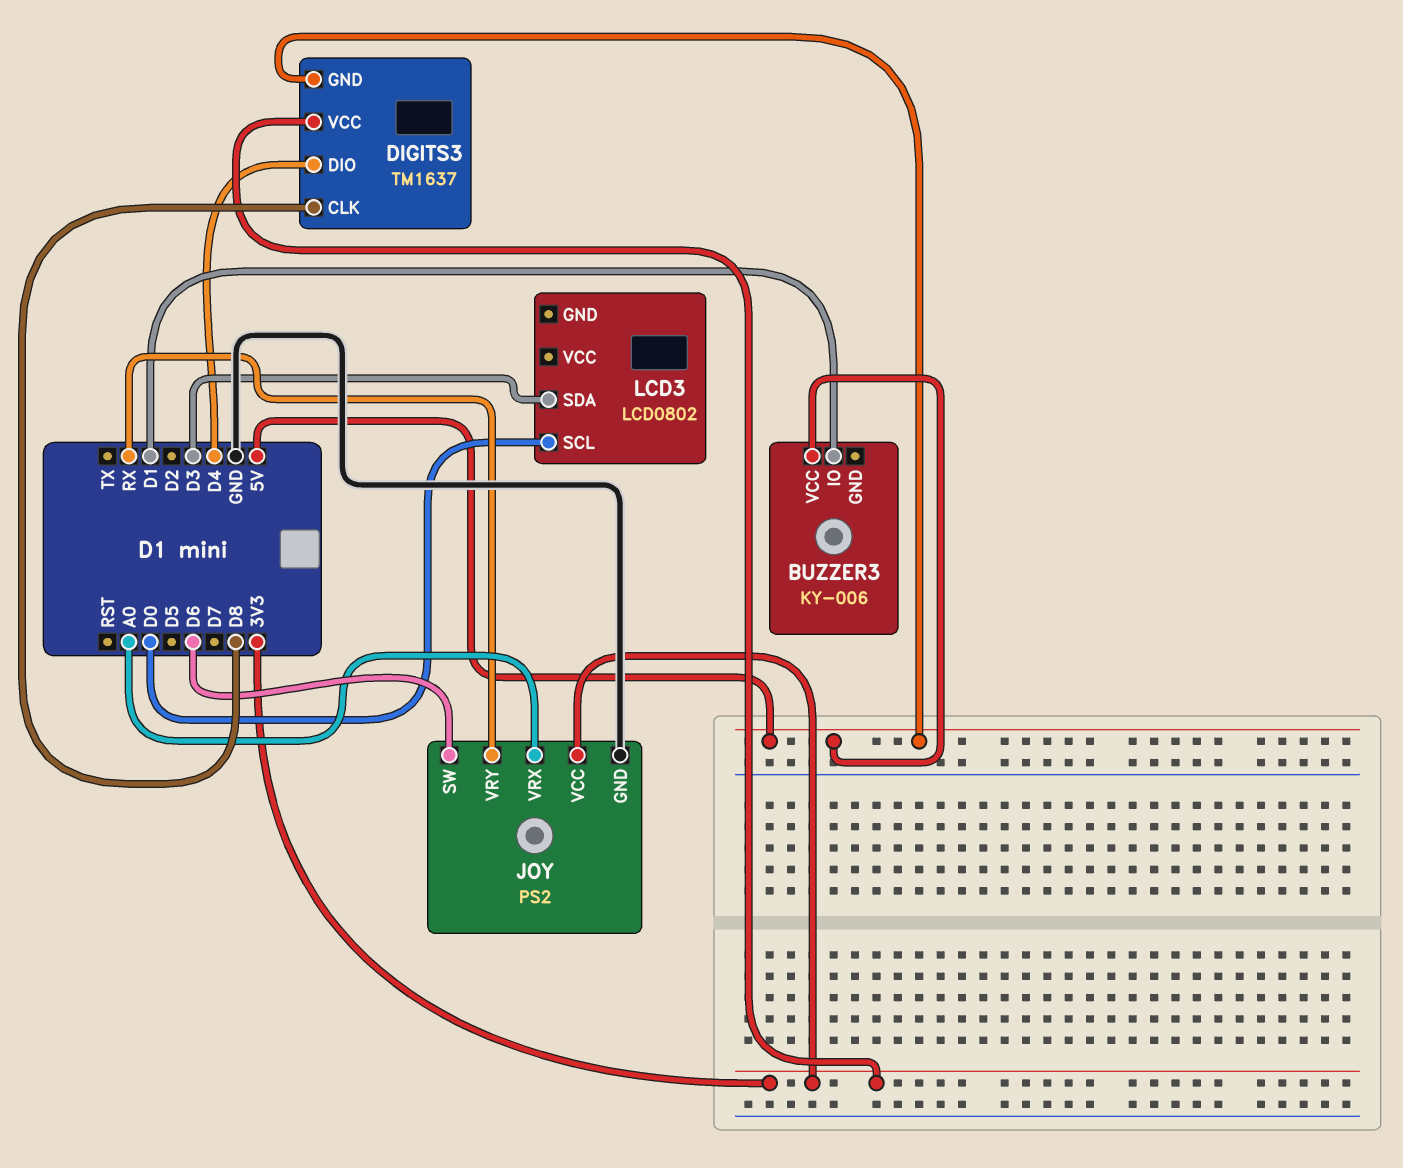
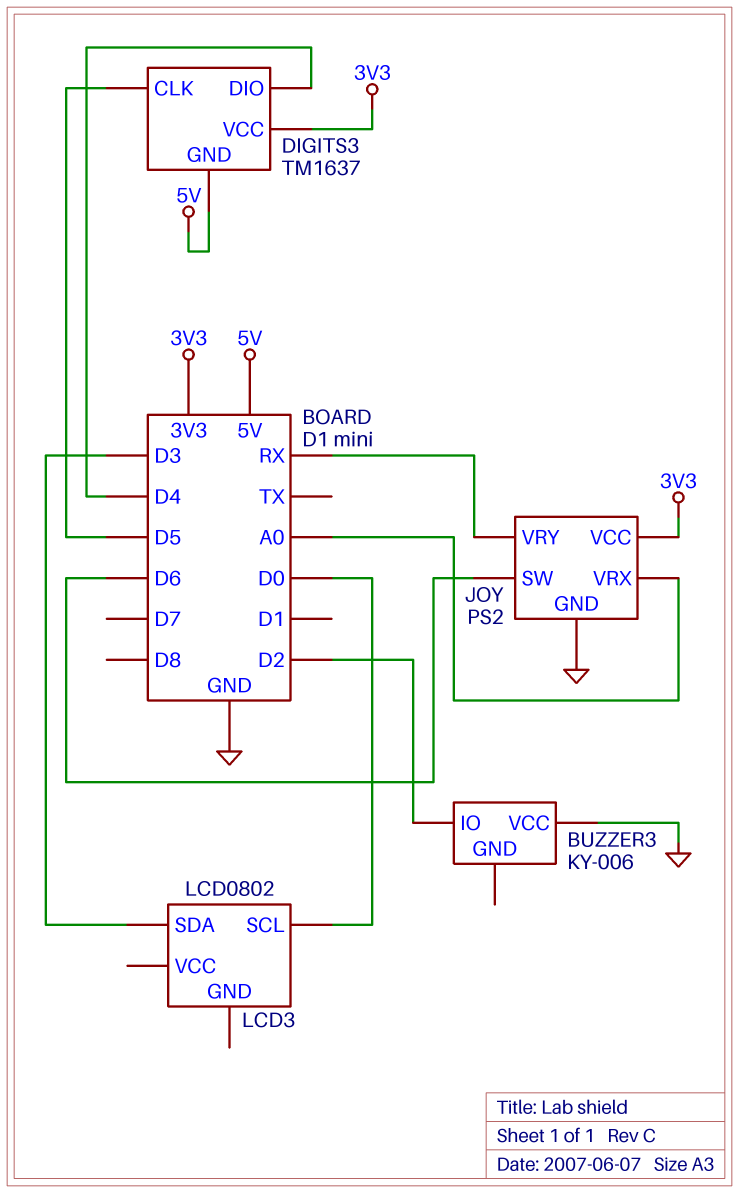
BUZZER3 pin IO: D1 -> D2
BUZZER3 pin VCC: 5V -> GND
DIGITS3 pin CLK: D8 -> D5

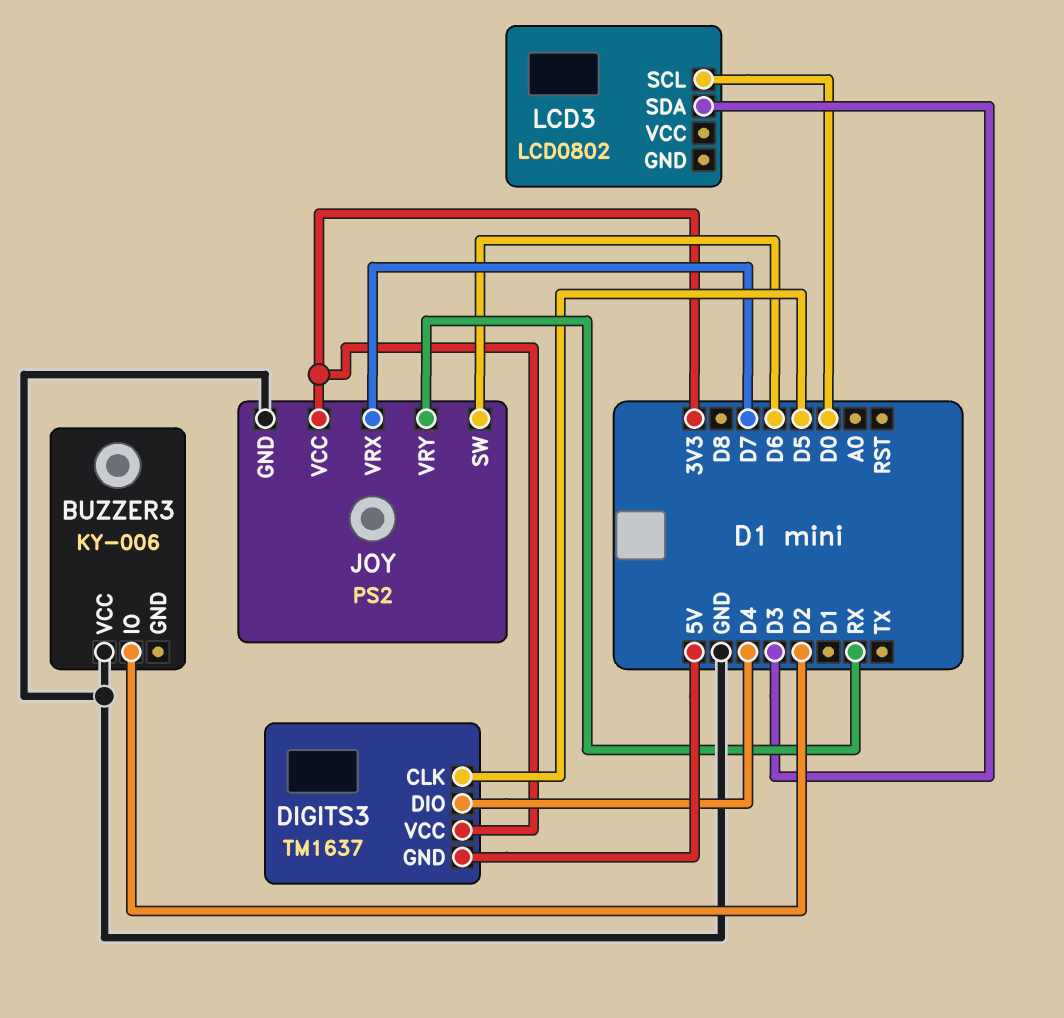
JOY pin VRX: A0 -> D7

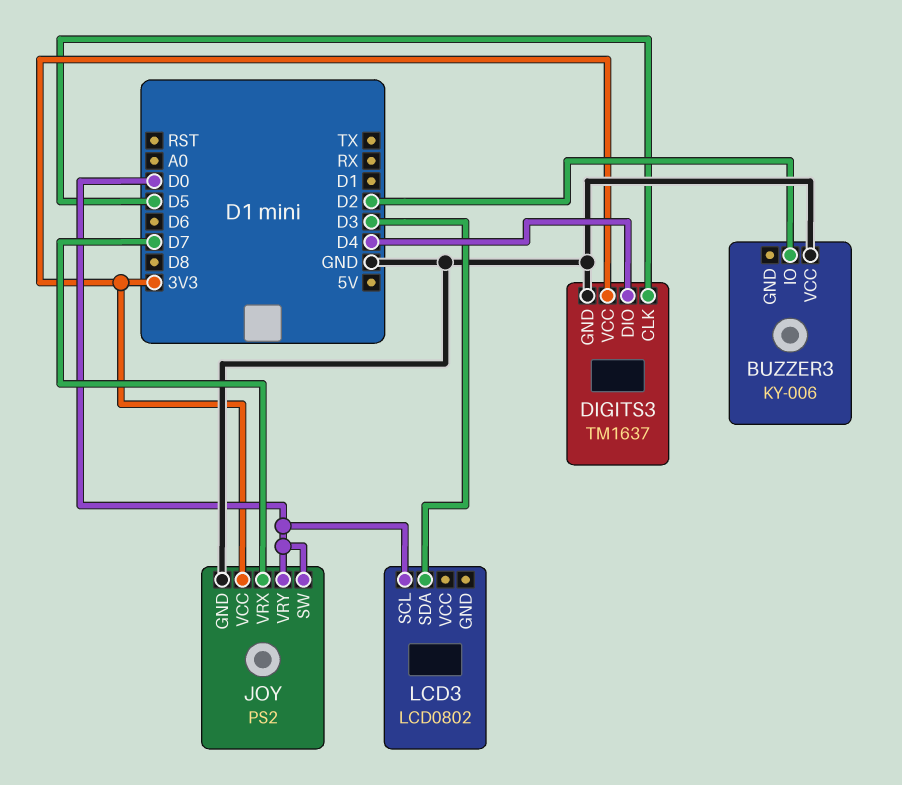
DIGITS3 pin GND: 5V -> GND
JOY pin SW: D6 -> D0
JOY pin VRY: RX -> D0

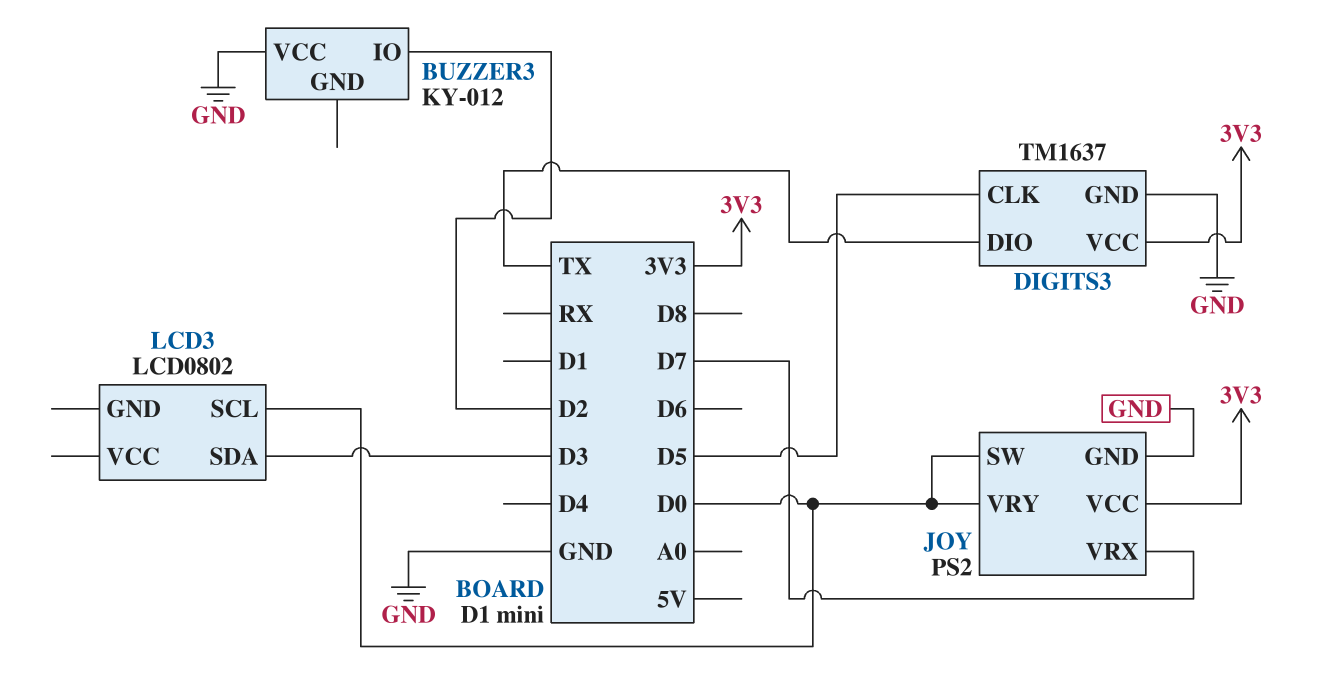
BUZZER3: KY-006 -> KY-012
DIGITS3 pin DIO: D4 -> TX

